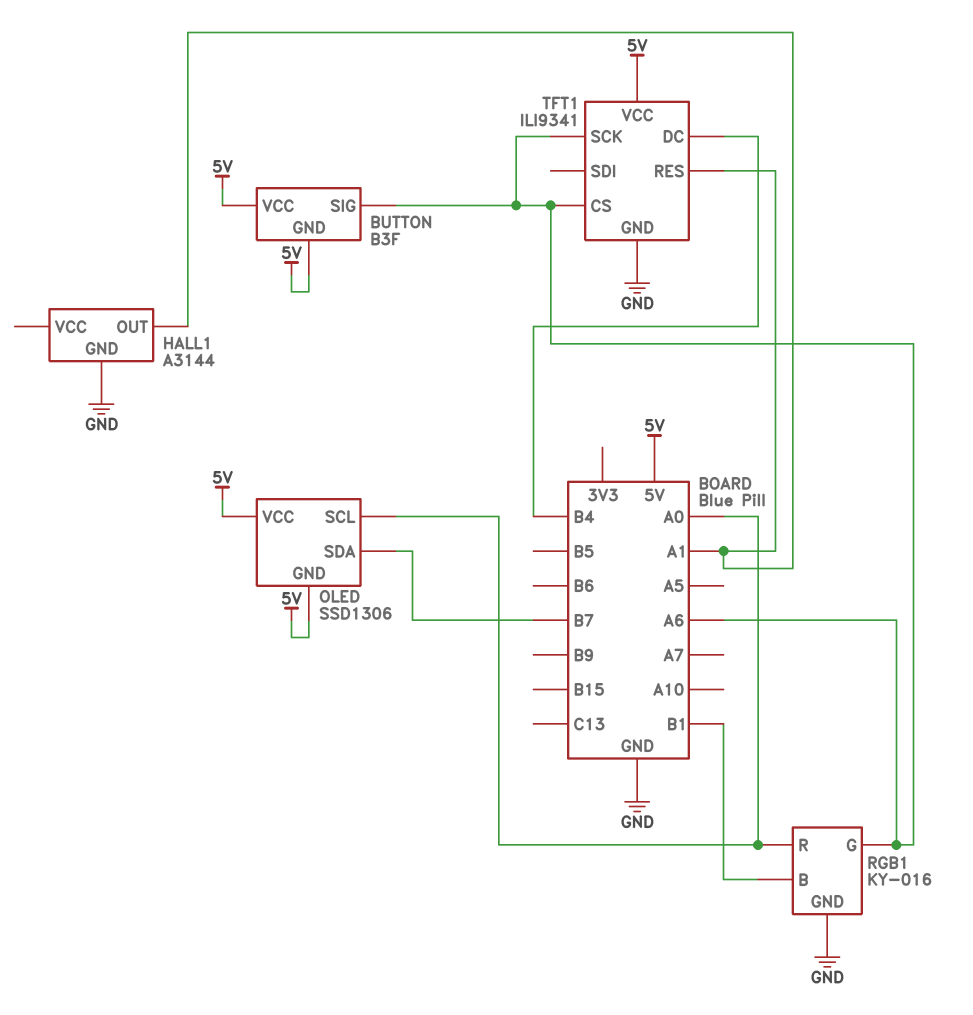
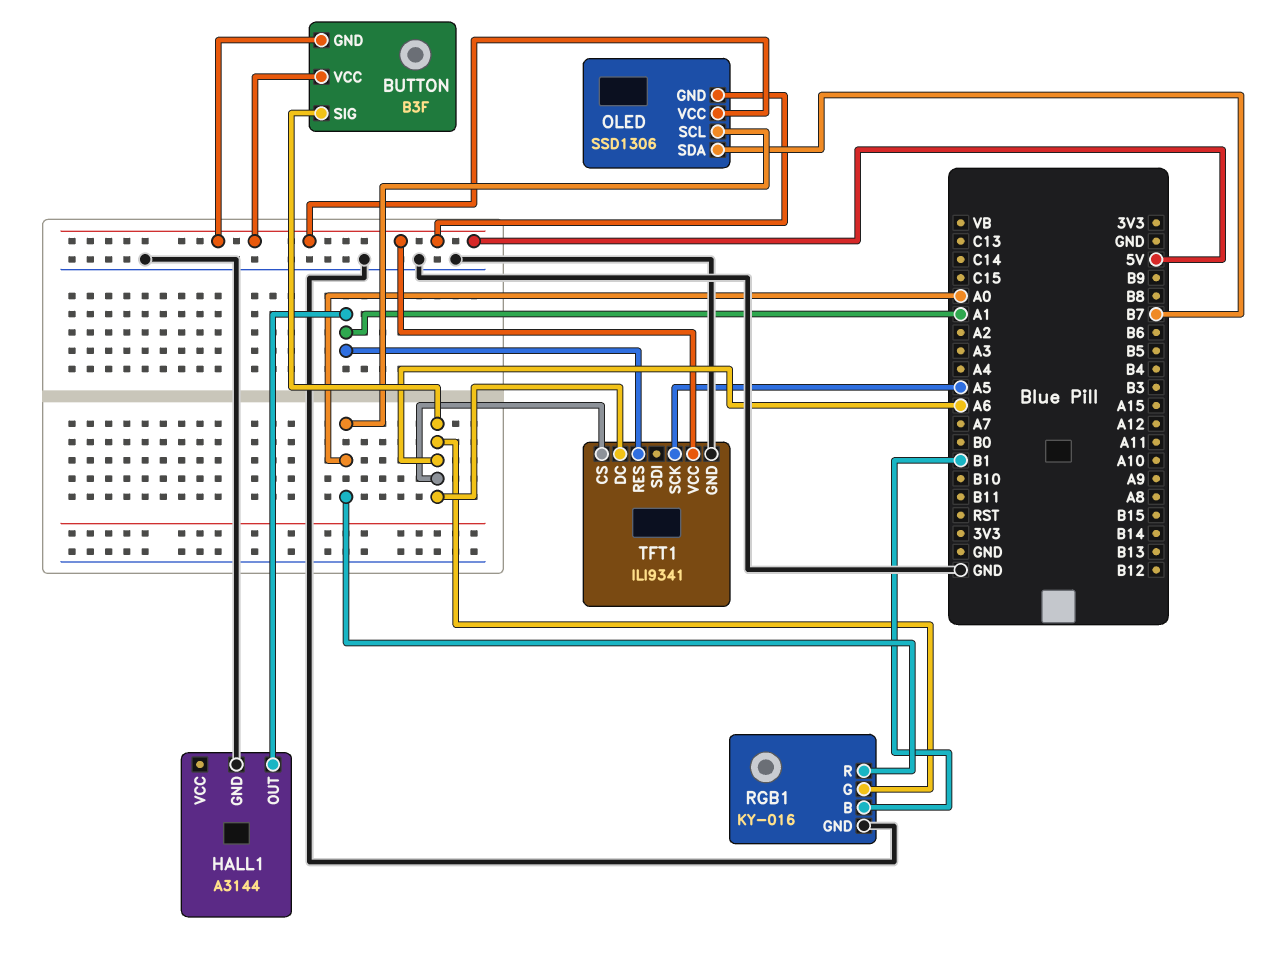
TFT1 pin DC: B4 -> A6
TFT1 pin SCK: A6 -> A5

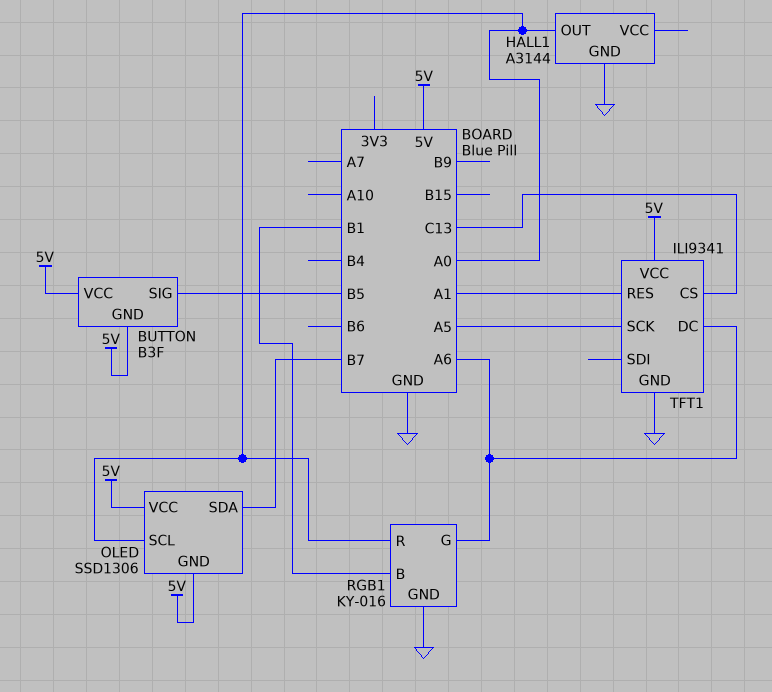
BUTTON pin SIG: A6 -> B5
HALL1 pin OUT: A1 -> A0
TFT1 pin CS: A6 -> C13

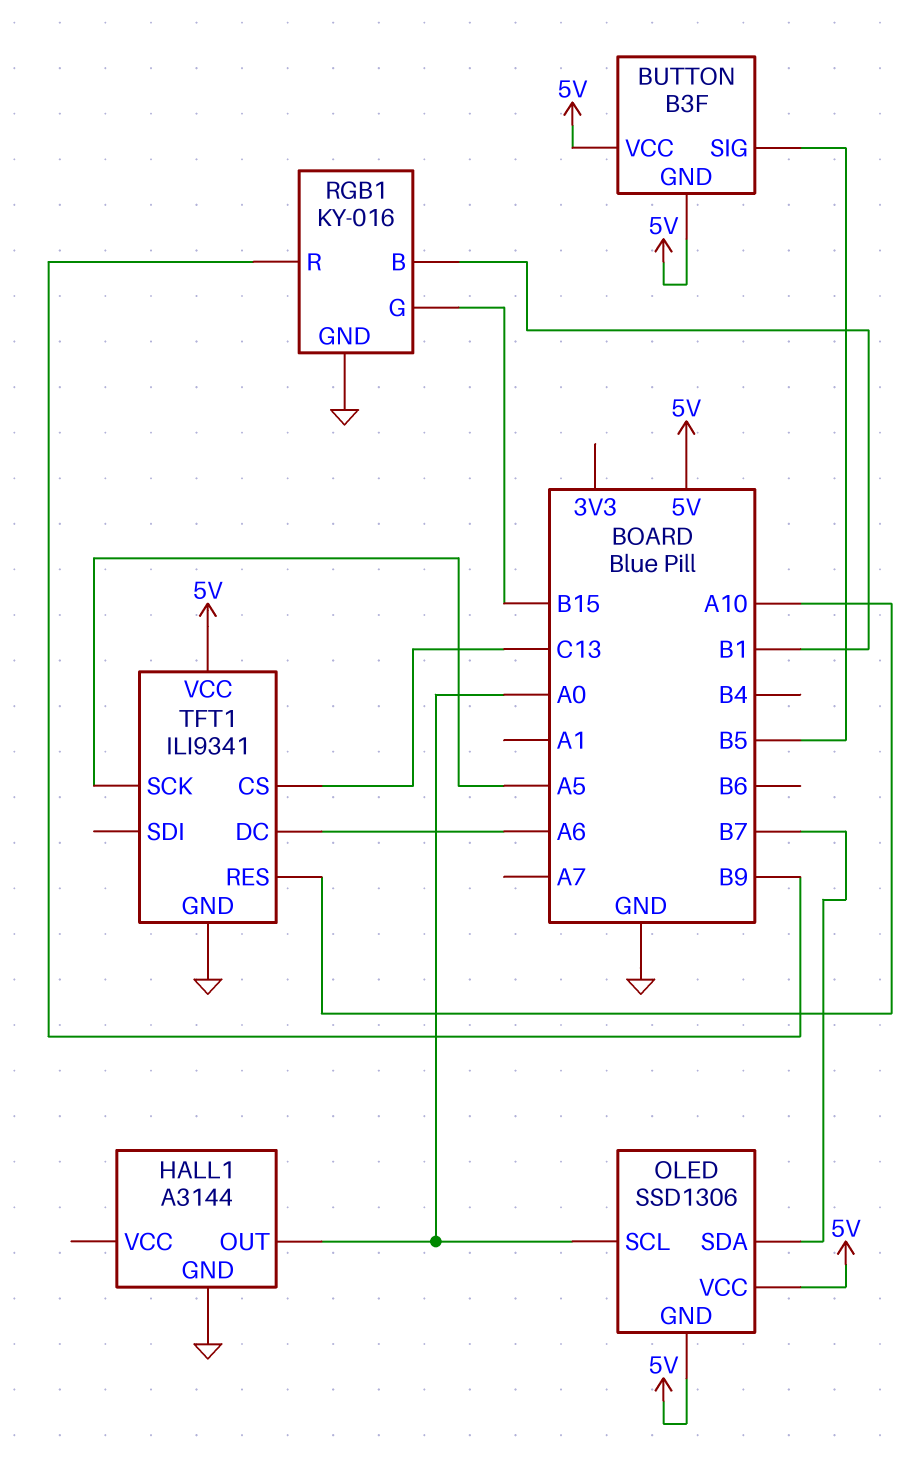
RGB1 pin G: A6 -> B15
RGB1 pin R: A0 -> B9
TFT1 pin RES: A1 -> A10

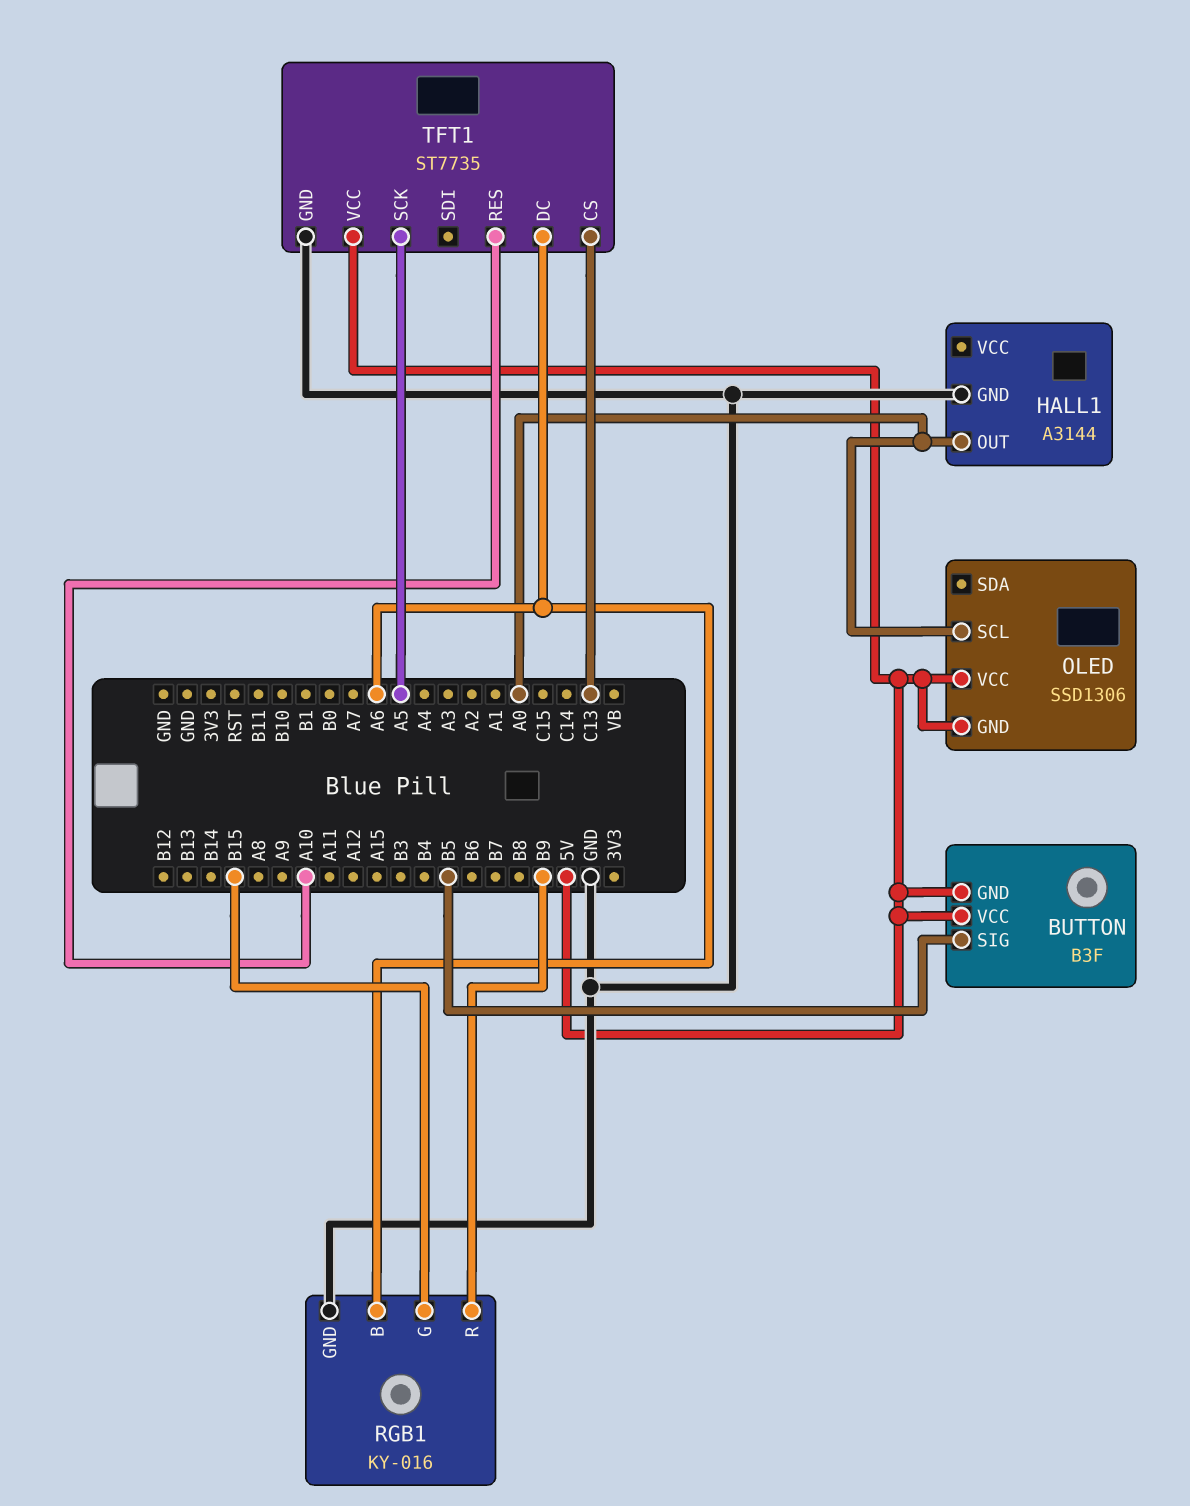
OLED pin SDA: B7 -> none
RGB1 pin B: B1 -> A6
TFT1: ILI9341 -> ST7735

